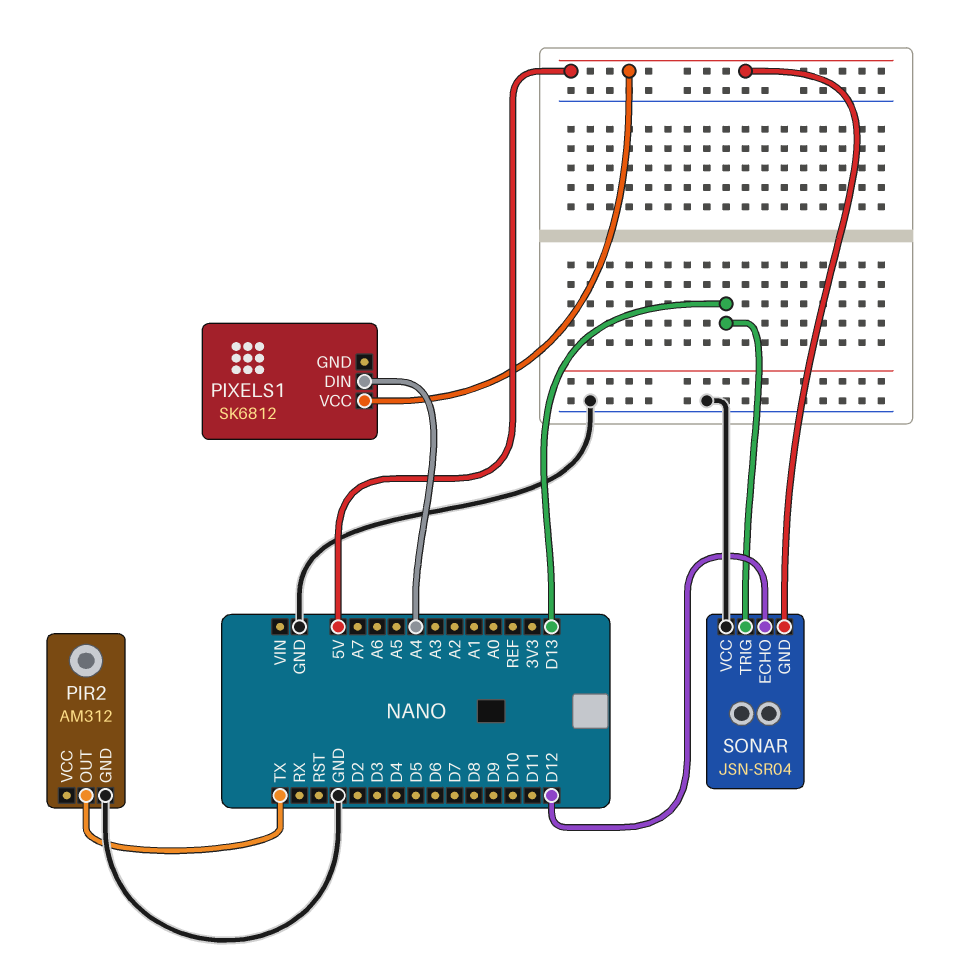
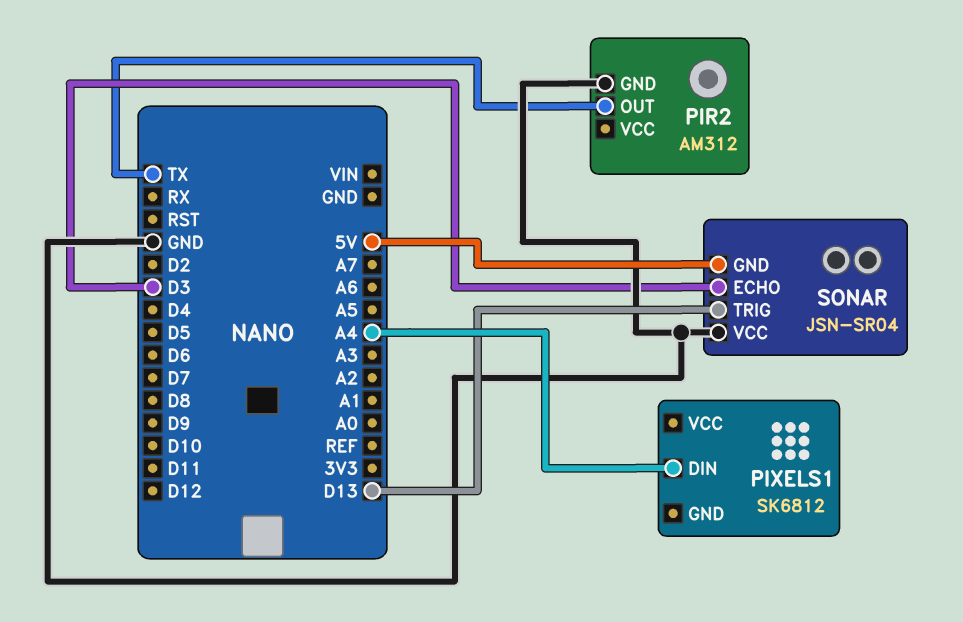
PIXELS1 pin VCC: 5V -> none
SONAR pin ECHO: D12 -> D3

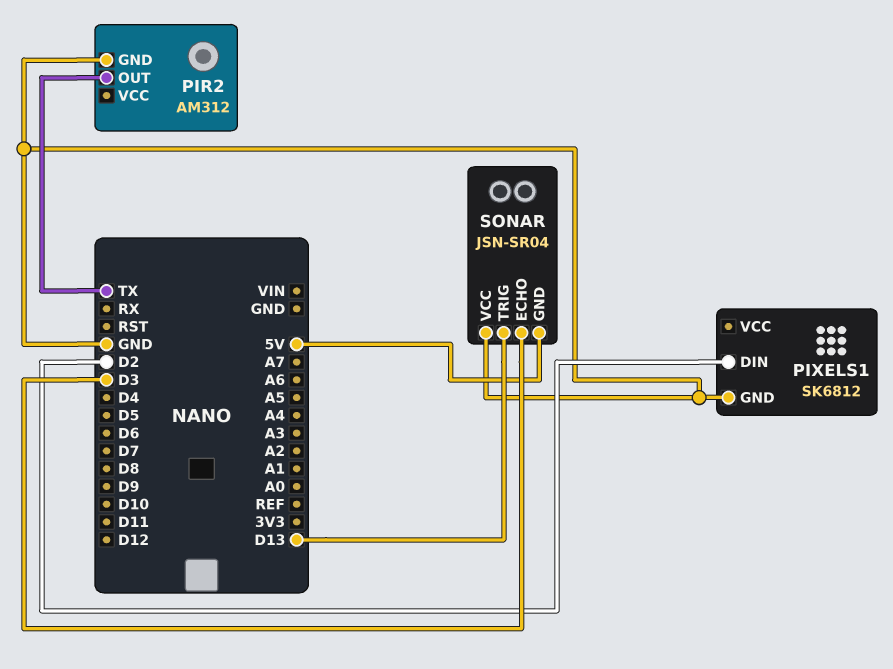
PIXELS1 pin DIN: A4 -> D2
PIXELS1 pin GND: none -> GND

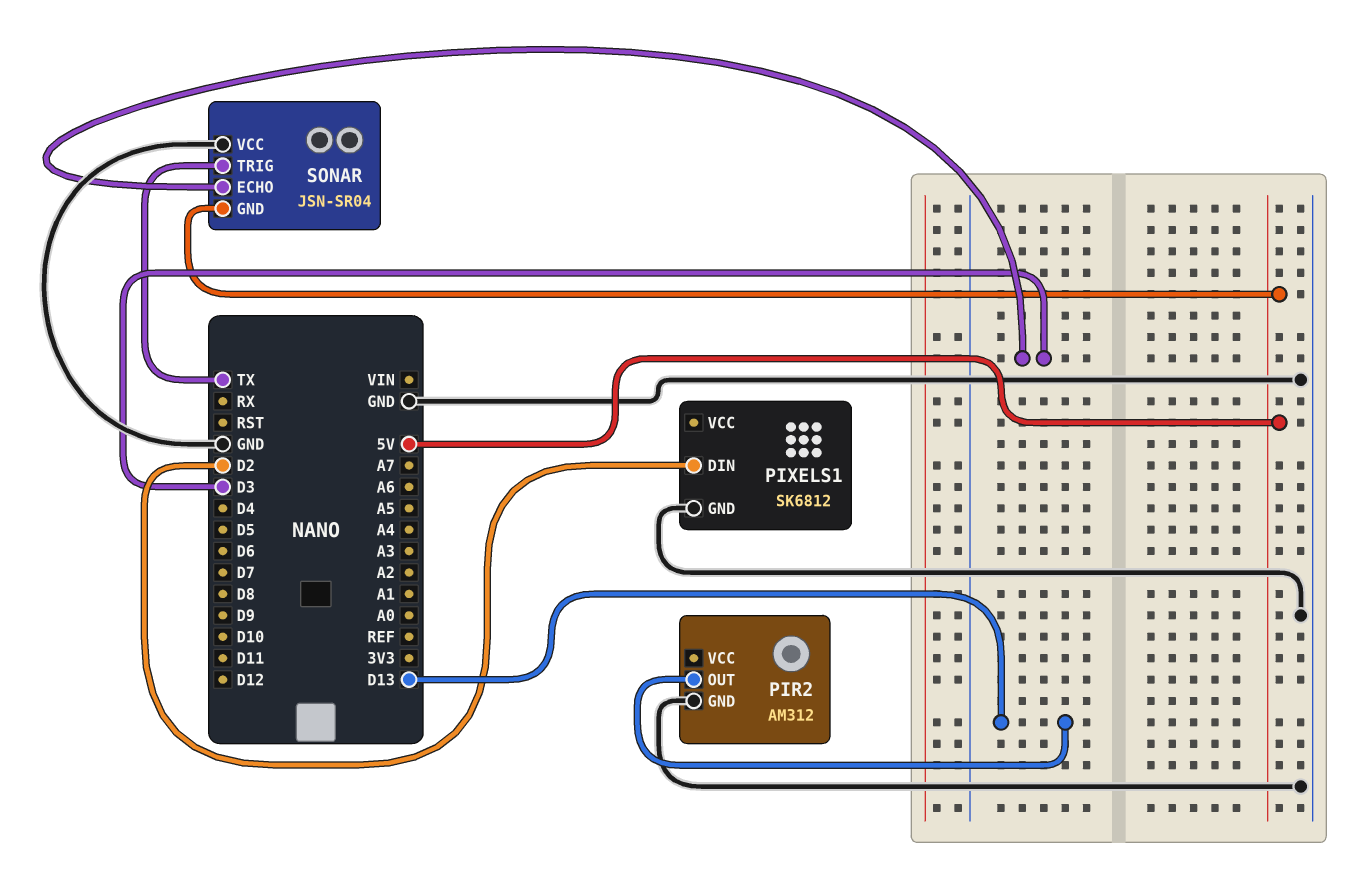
PIR2 pin OUT: TX -> D13
SONAR pin TRIG: D13 -> TX

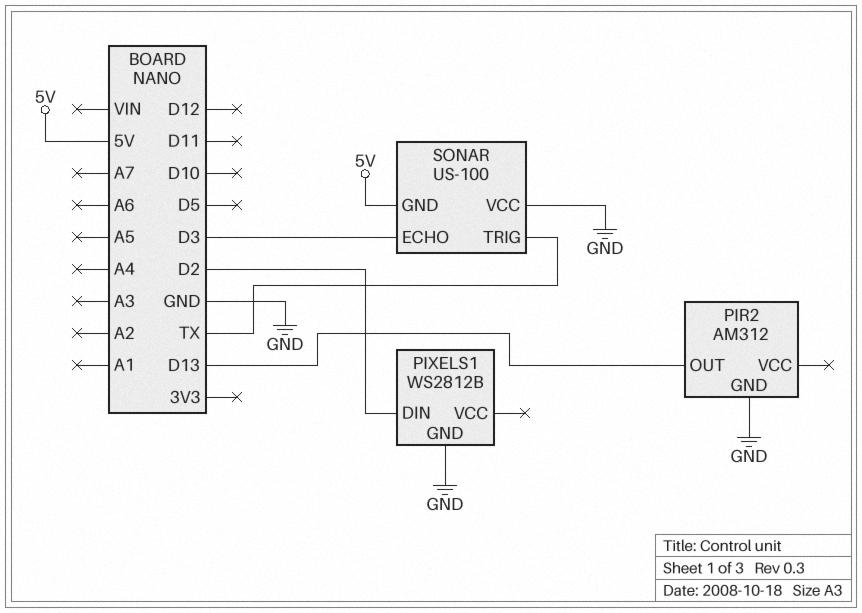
PIXELS1: SK6812 -> WS2812B
SONAR: JSN-SR04 -> US-100

